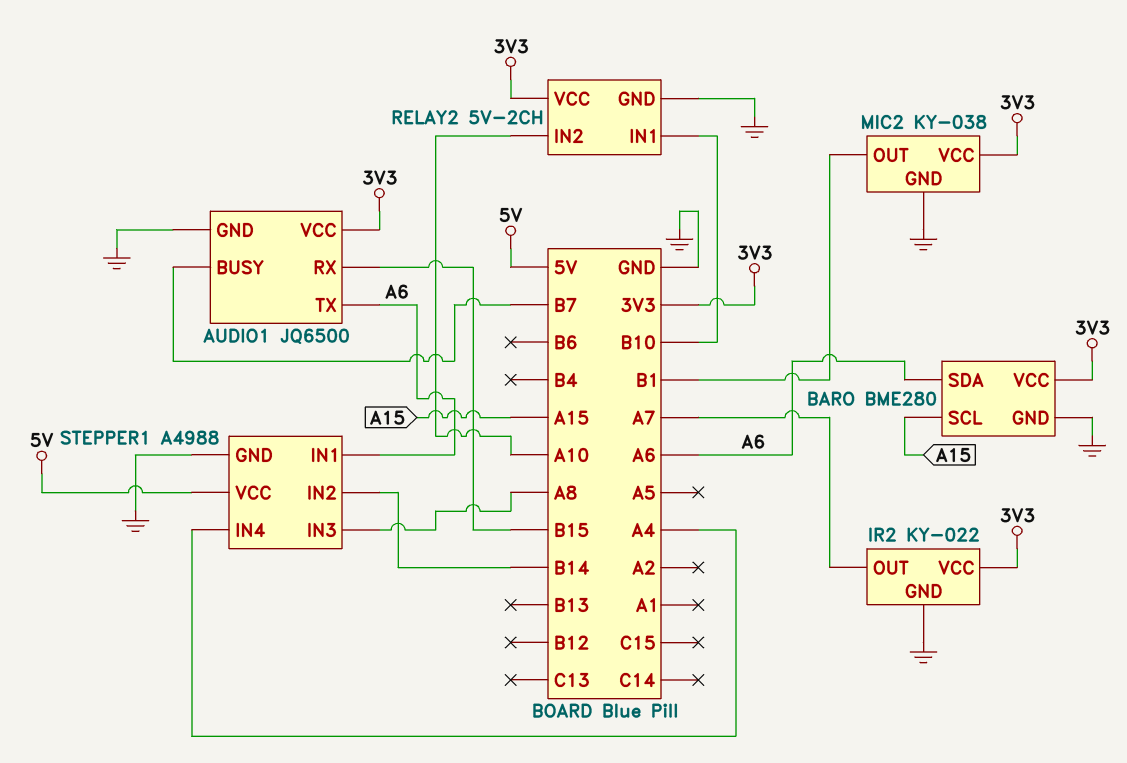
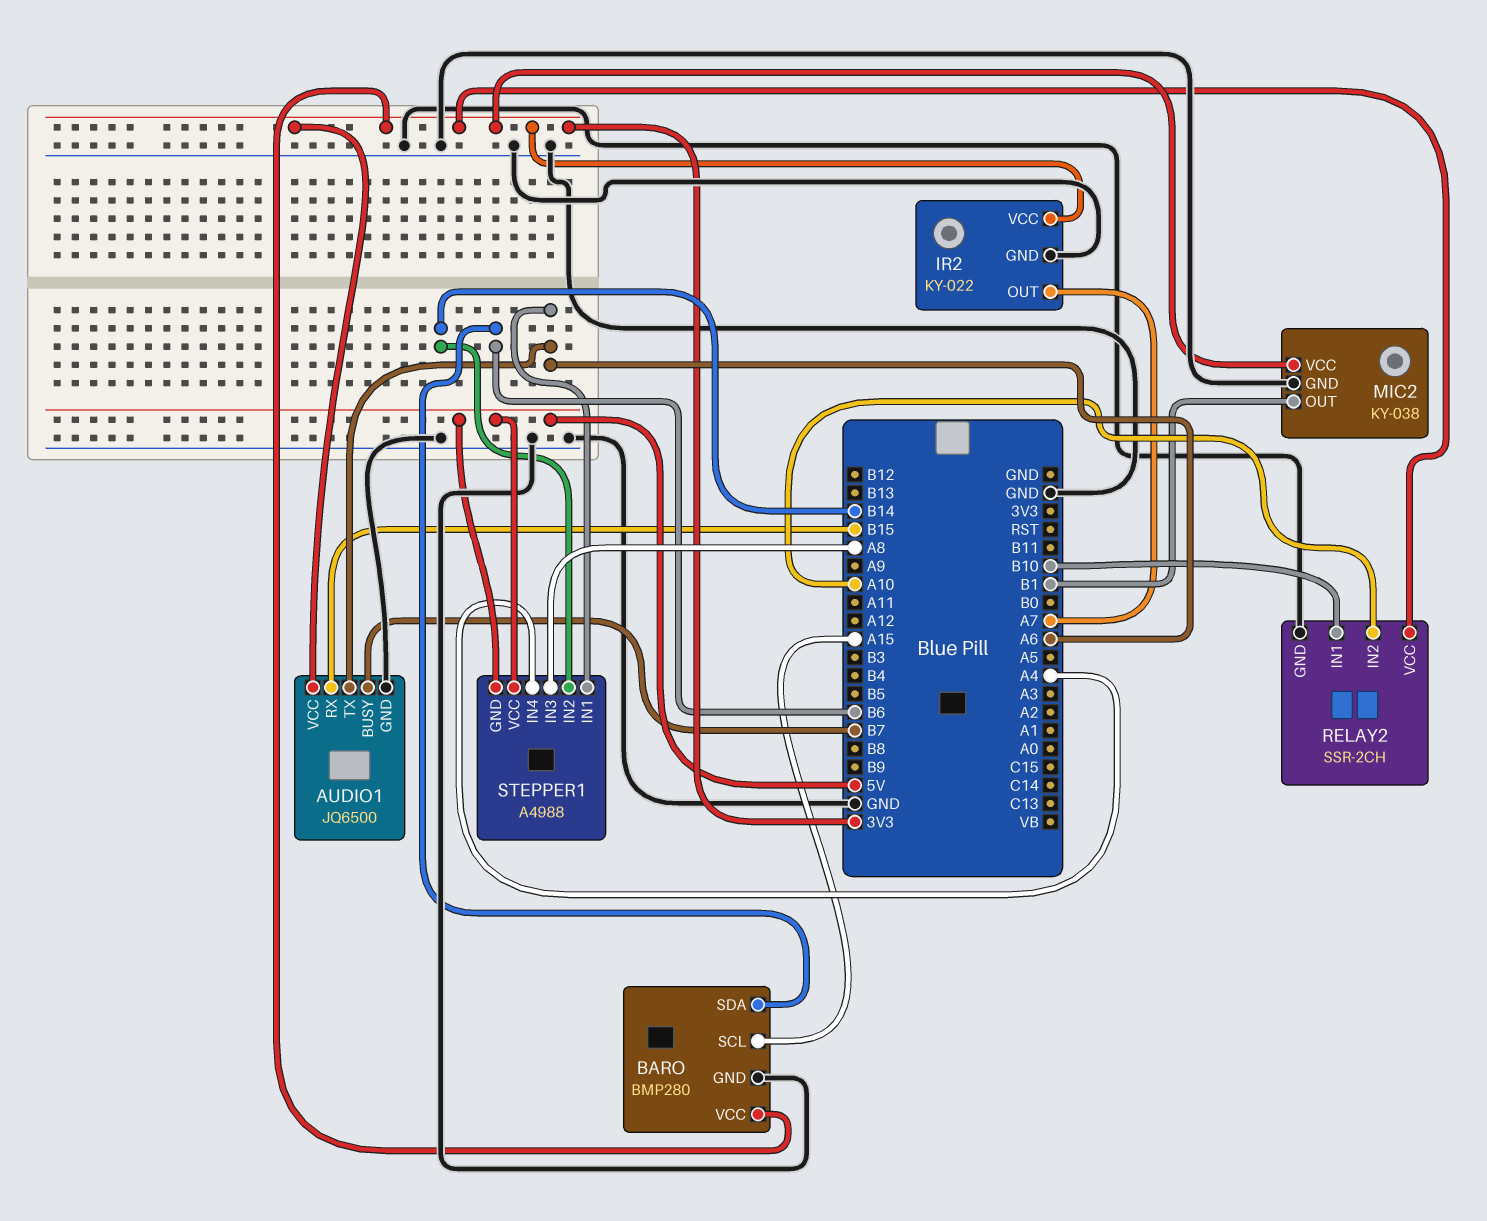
BARO: BME280 -> BMP280
BARO pin SDA: A6 -> B6
RELAY2: 5V-2CH -> SSR-2CH
STEPPER1 pin GND: GND -> 5V

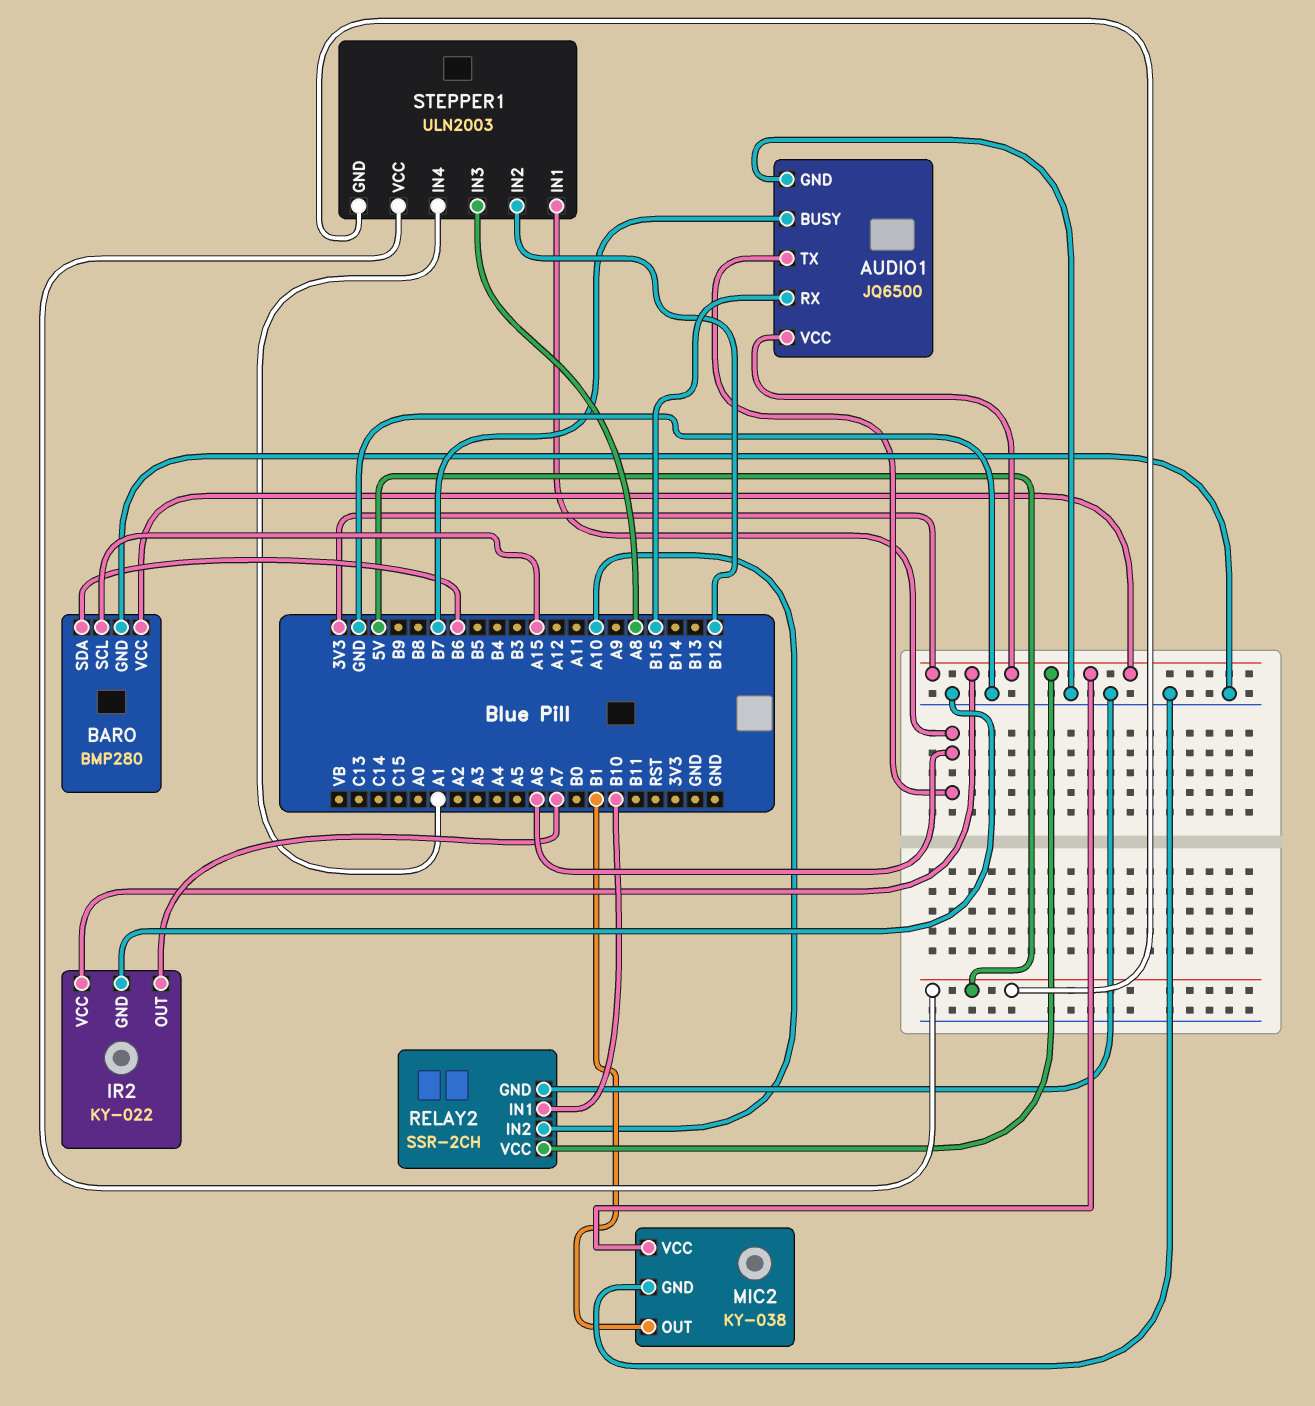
STEPPER1: A4988 -> ULN2003
STEPPER1 pin IN2: B14 -> B12
STEPPER1 pin IN4: A4 -> A1

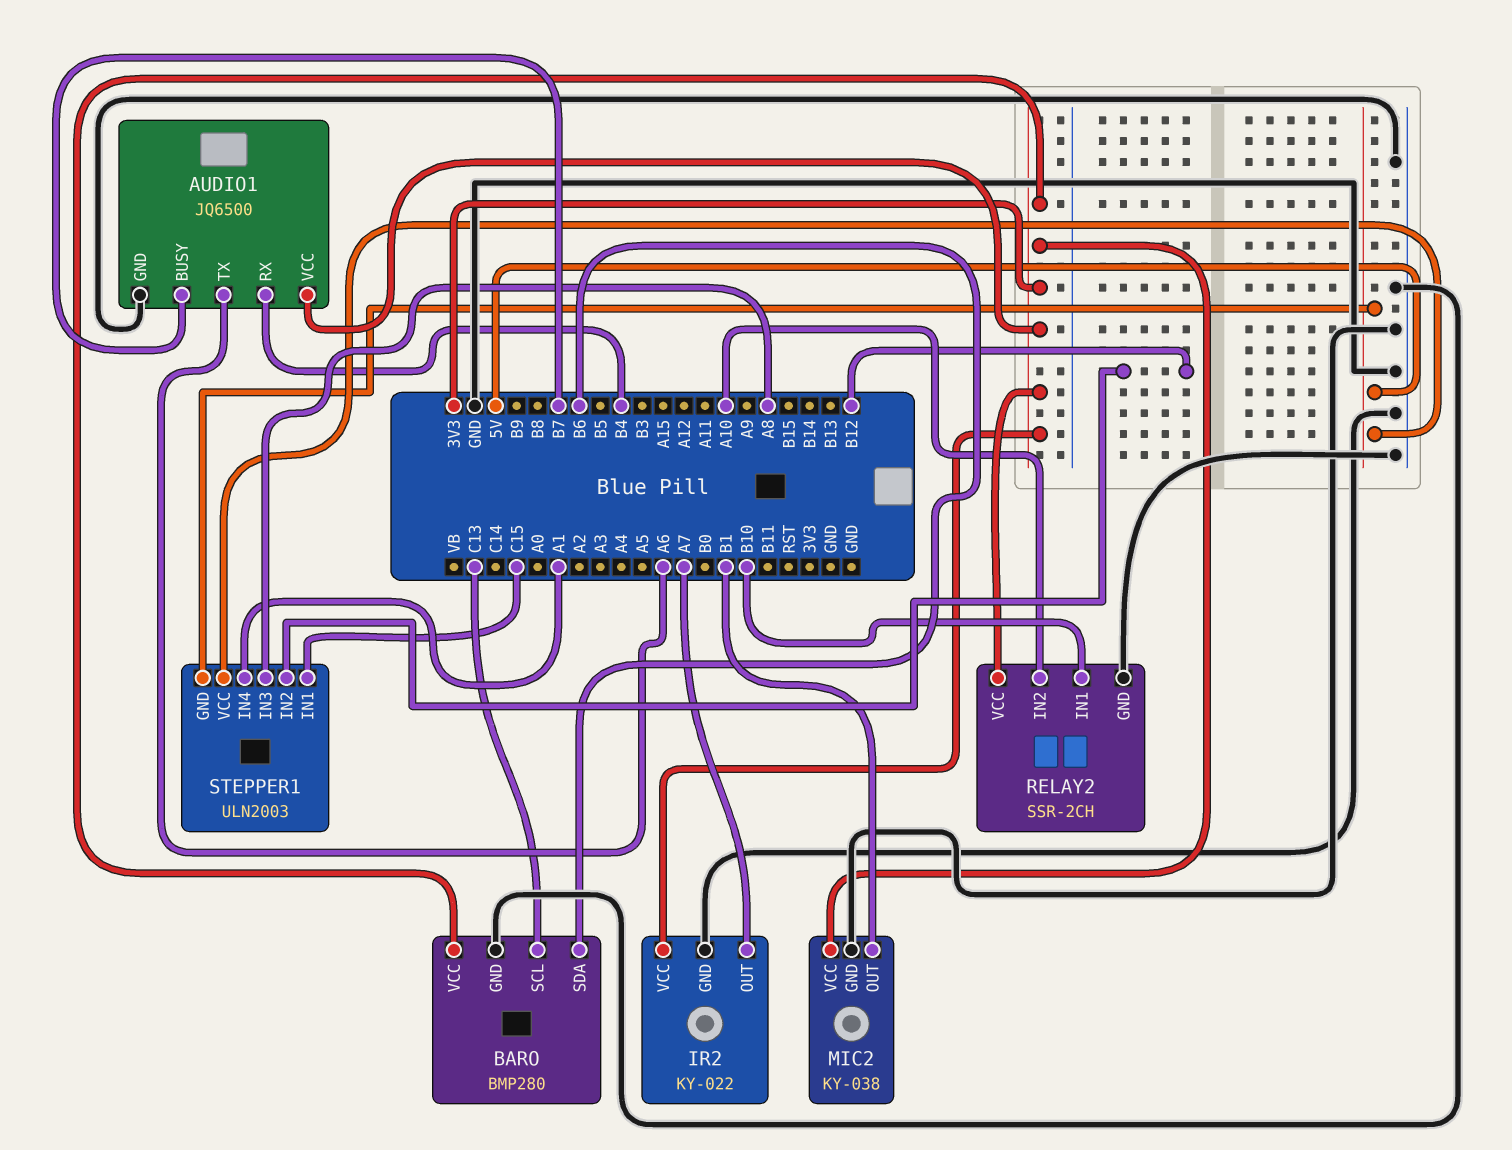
AUDIO1 pin RX: B15 -> B4
BARO pin SCL: A15 -> C13
STEPPER1 pin IN1: A6 -> C15

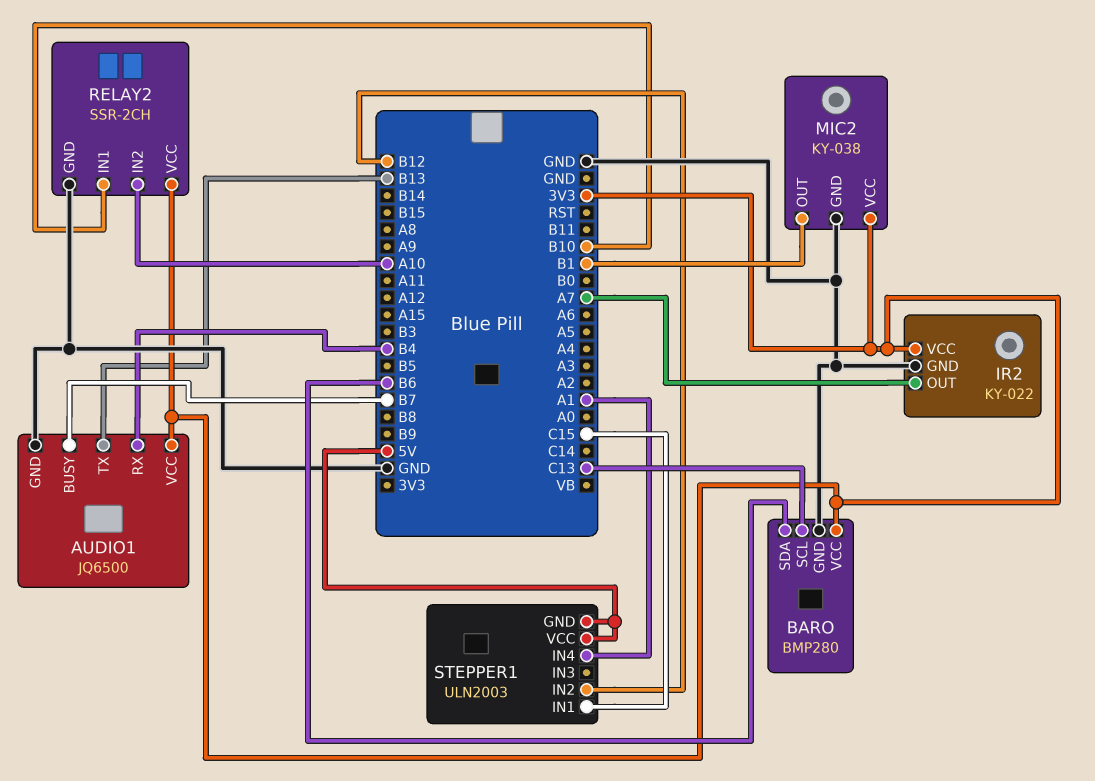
AUDIO1 pin TX: A6 -> B13
STEPPER1 pin IN3: A8 -> none

